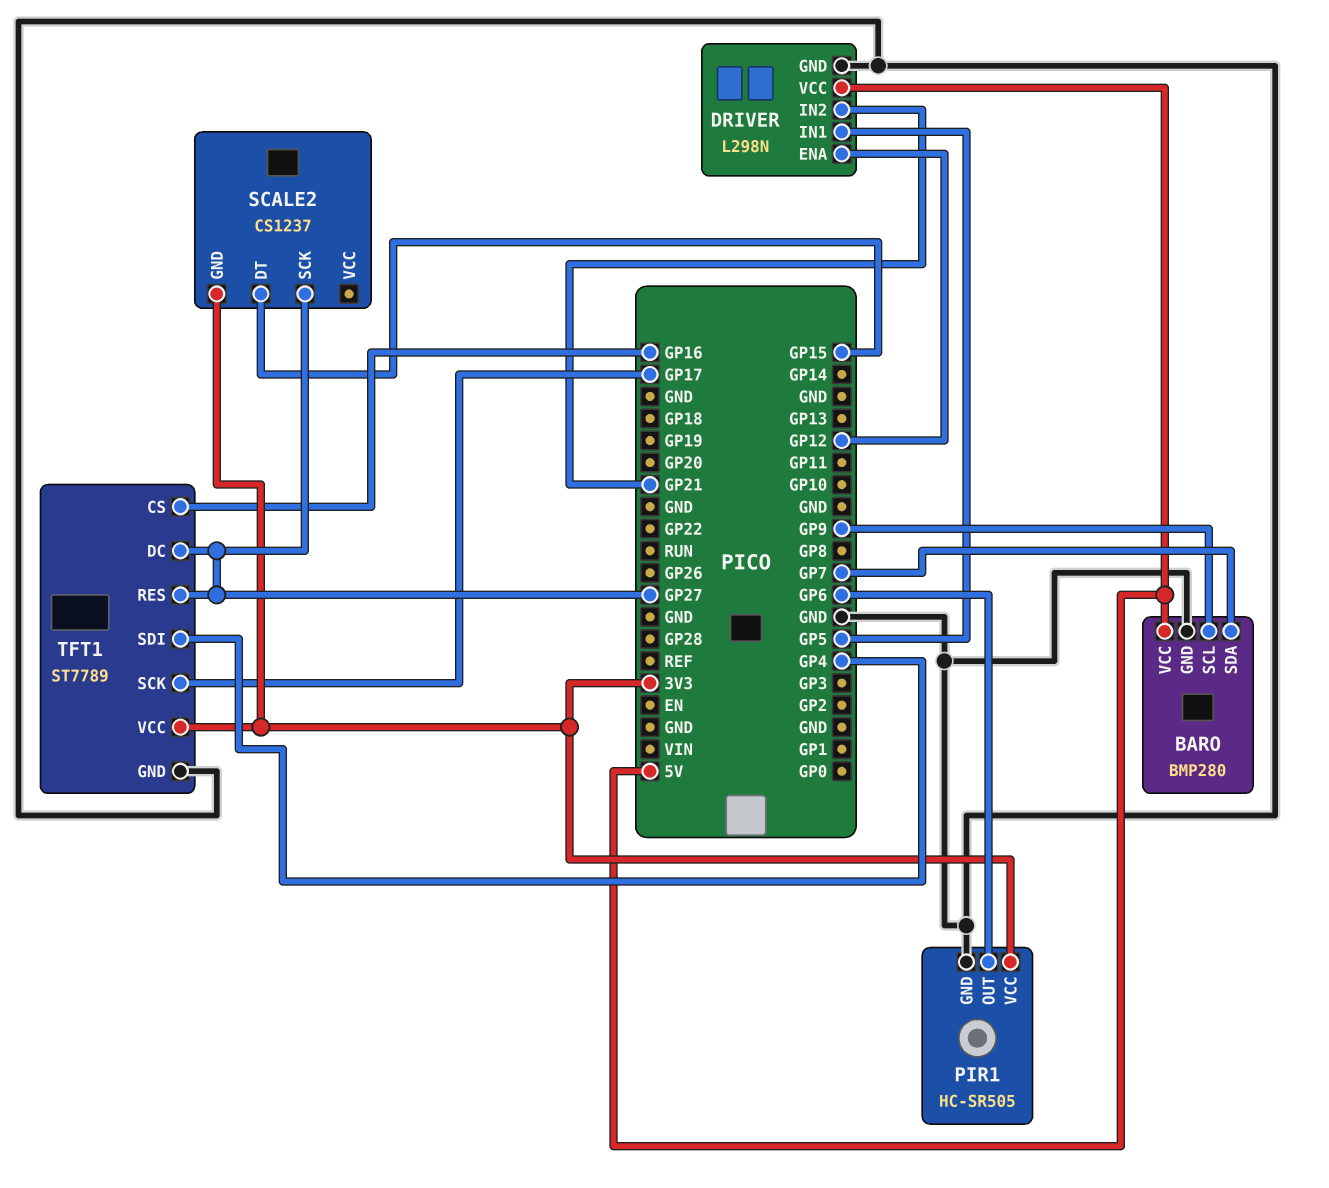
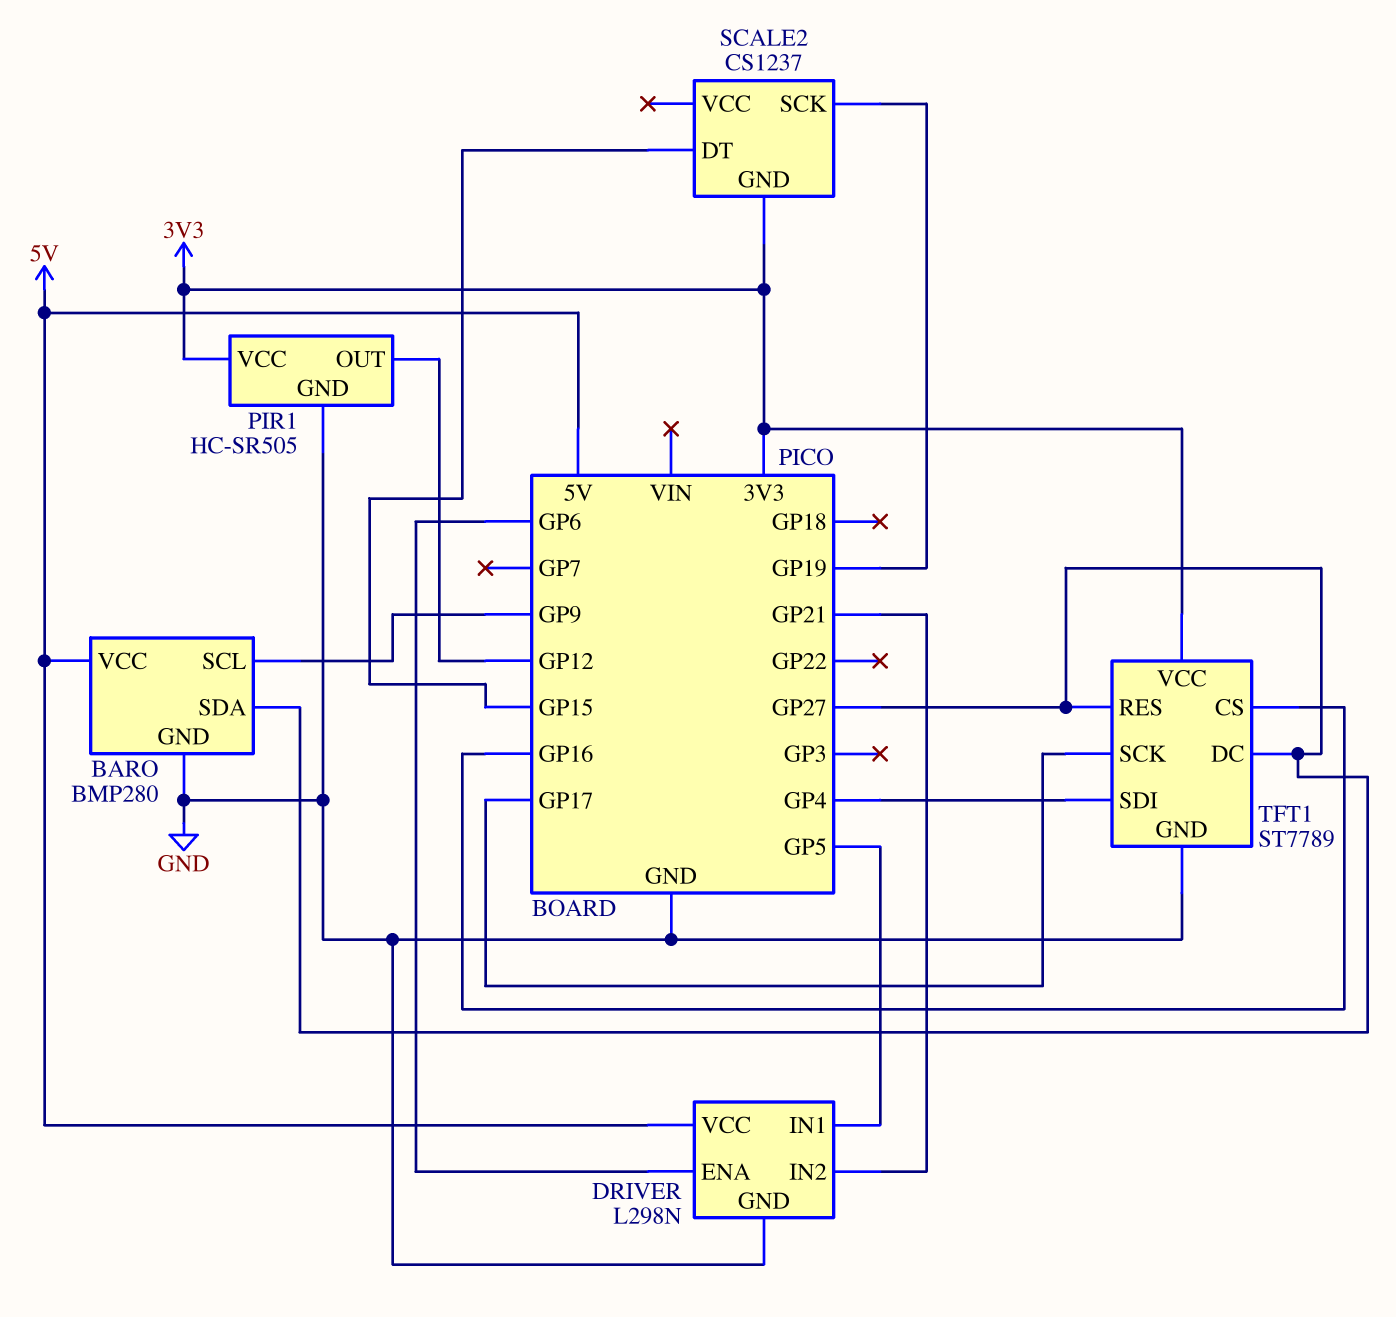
BARO pin SDA: GP7 -> GP27
DRIVER pin ENA: GP12 -> GP6
PIR1 pin OUT: GP6 -> GP12
SCALE2 pin SCK: GP27 -> GP19

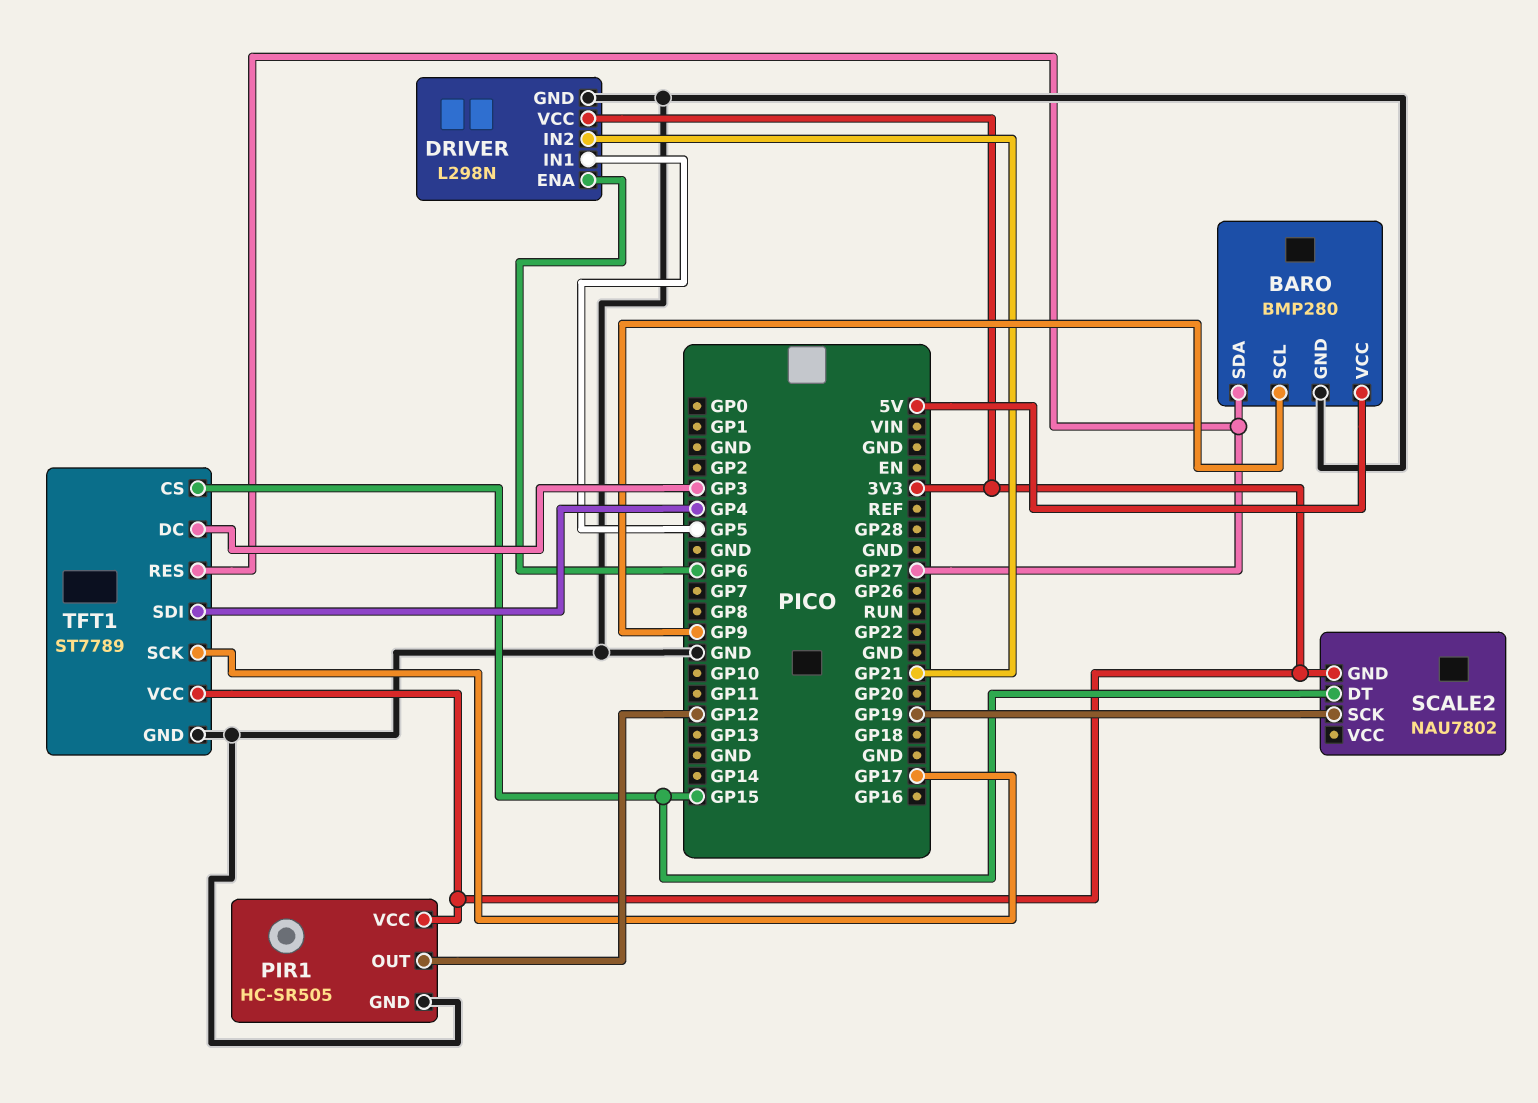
DRIVER pin VCC: 5V -> 3V3
SCALE2: CS1237 -> NAU7802
TFT1 pin CS: GP16 -> GP15
TFT1 pin DC: GP27 -> GP3

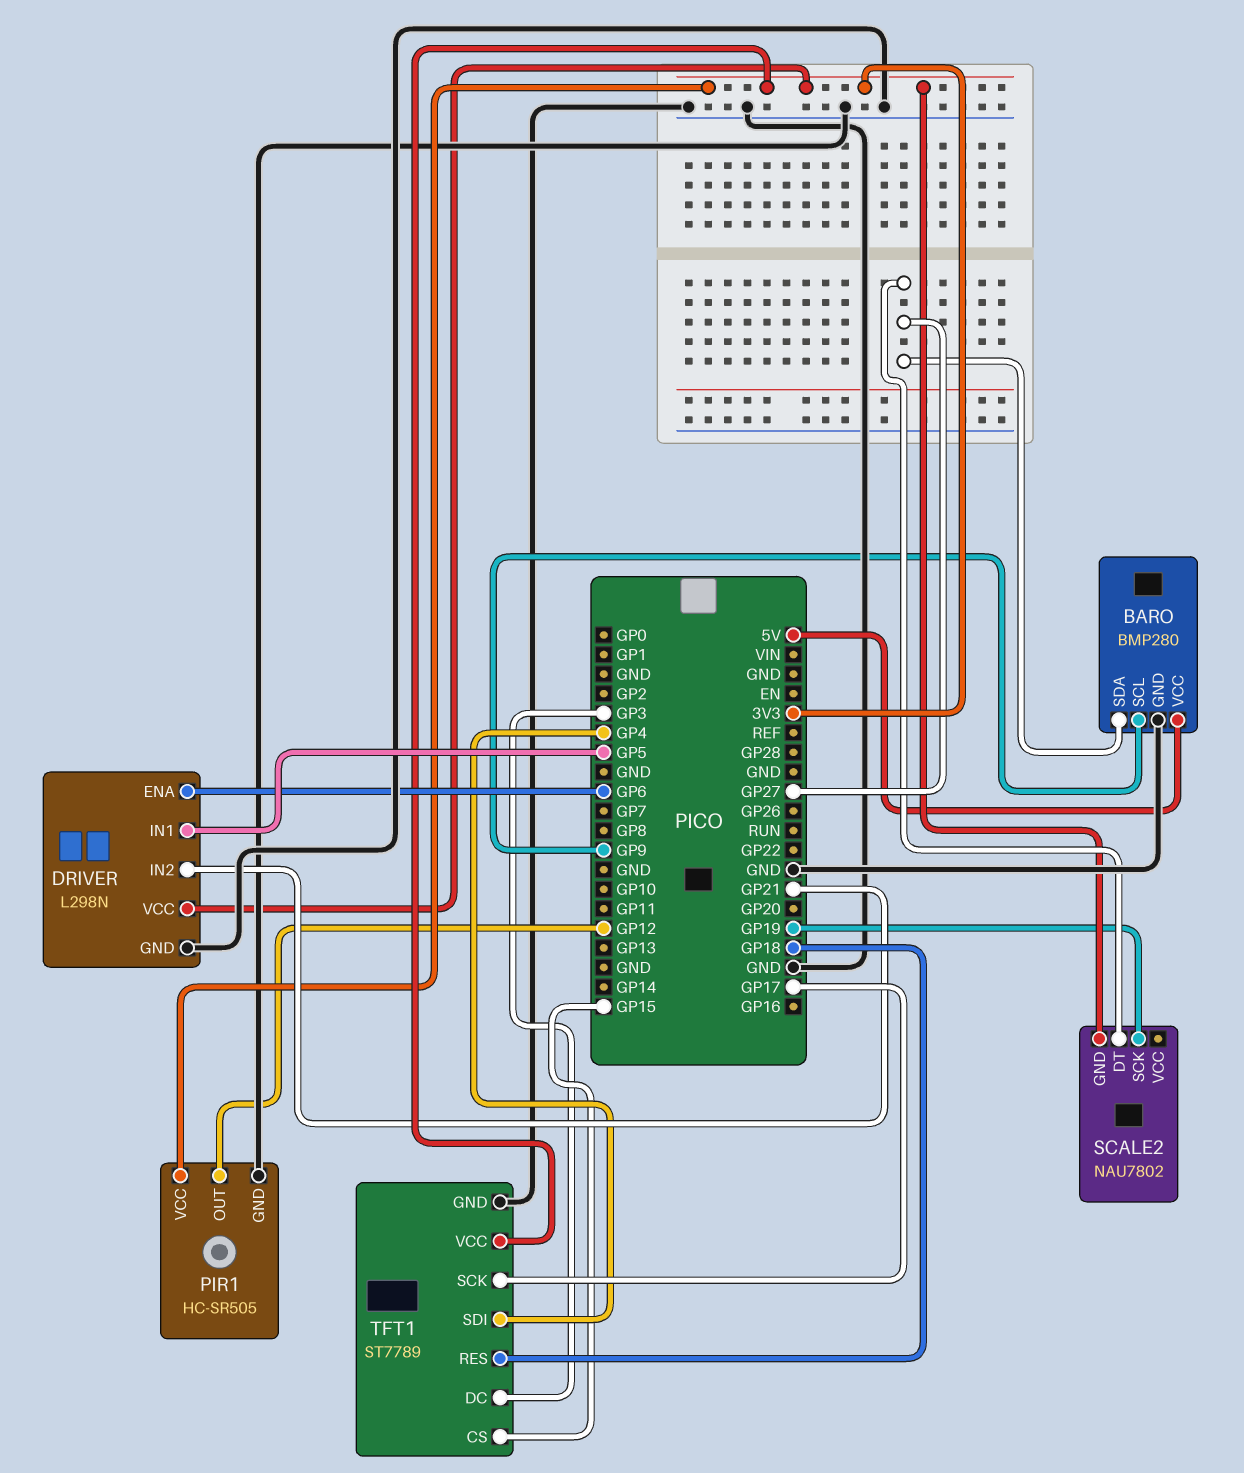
SCALE2 pin DT: GP15 -> GP27
TFT1 pin RES: GP27 -> GP18

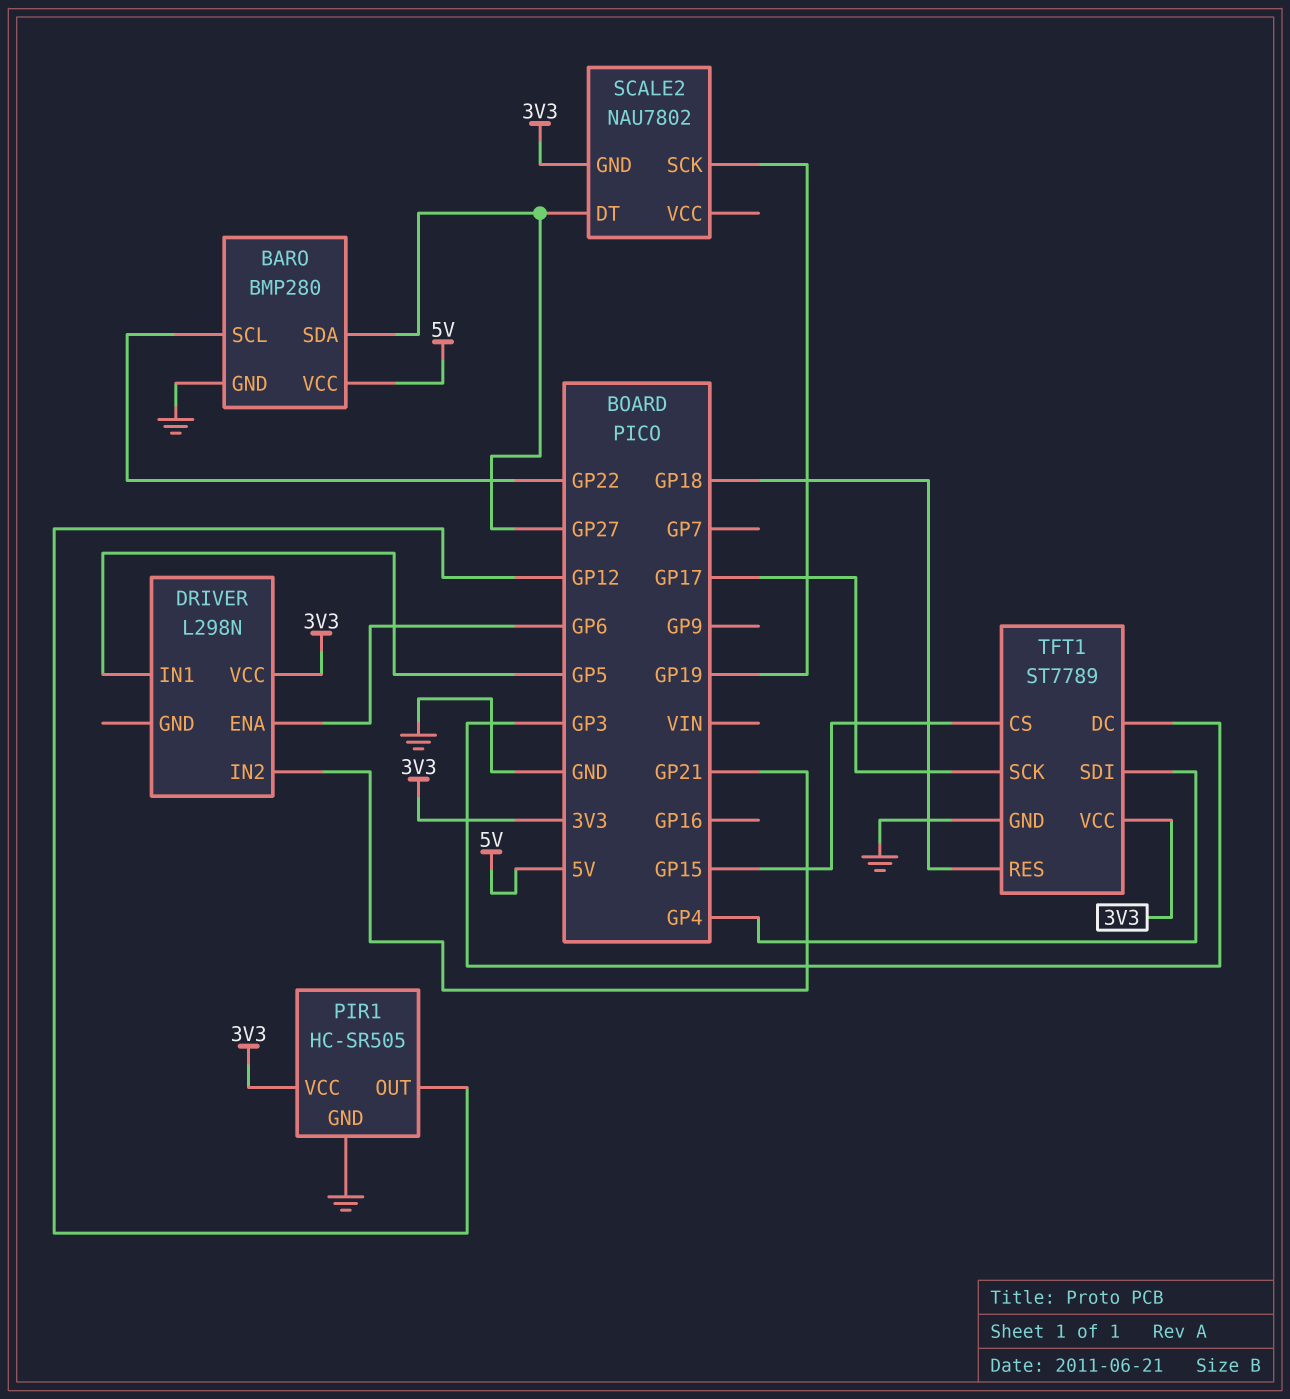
BARO pin SCL: GP9 -> GP22
DRIVER pin GND: GND -> none

